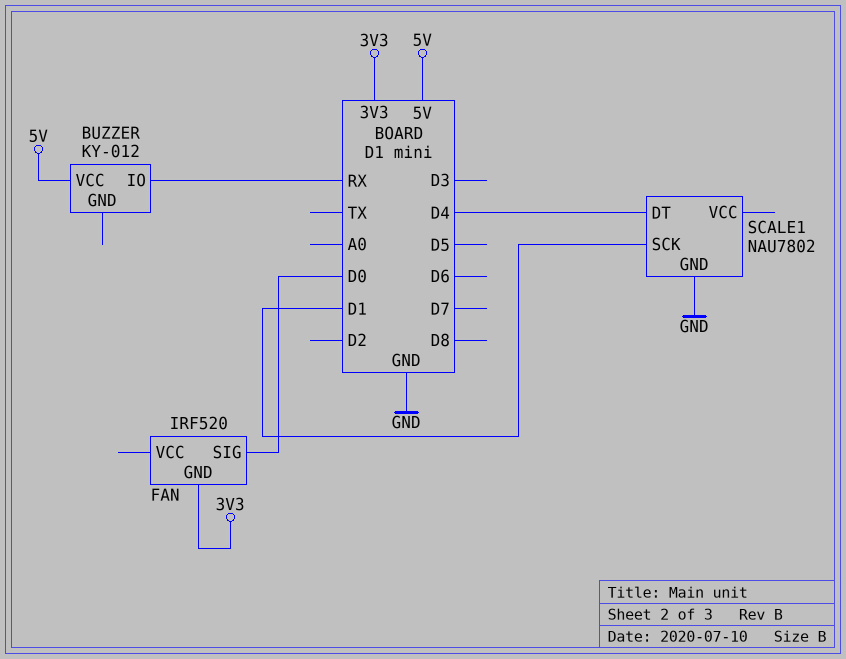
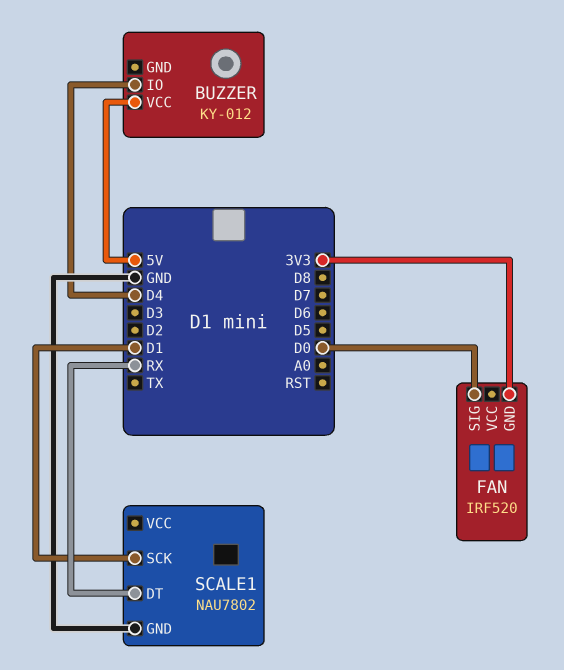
BUZZER pin IO: RX -> D4
SCALE1 pin DT: D4 -> RX

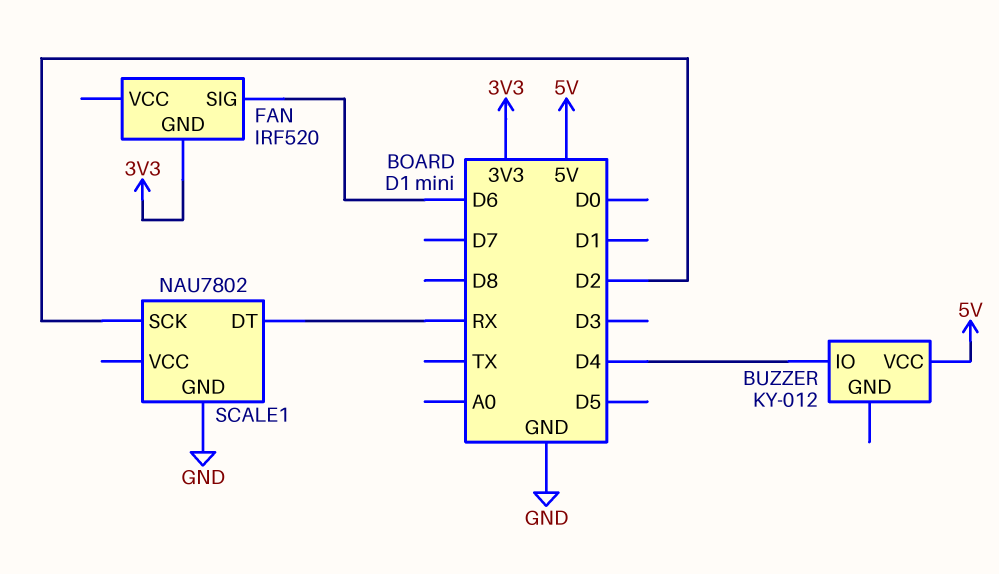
FAN pin SIG: D0 -> D6
SCALE1 pin SCK: D1 -> D2

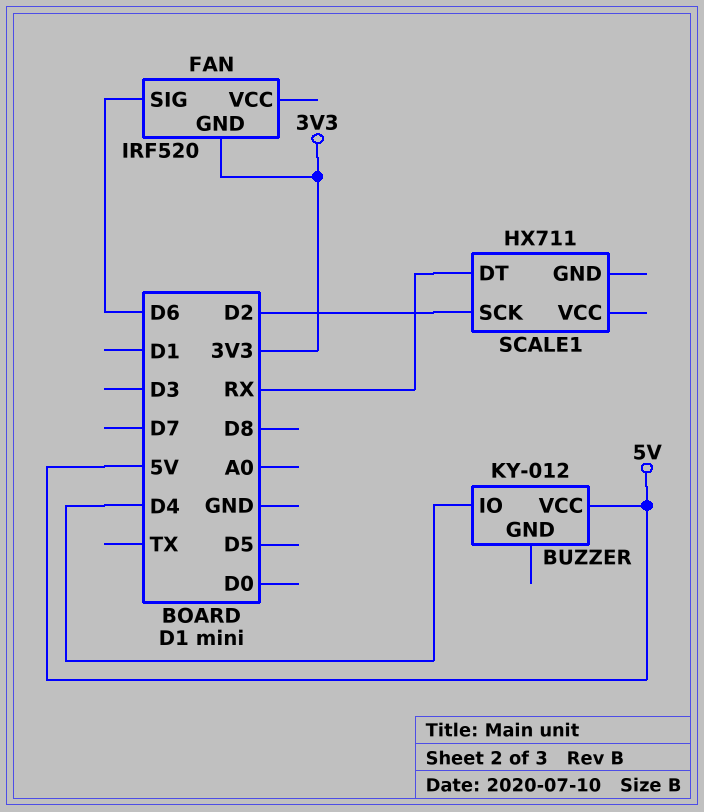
SCALE1: NAU7802 -> HX711
SCALE1 pin GND: GND -> none

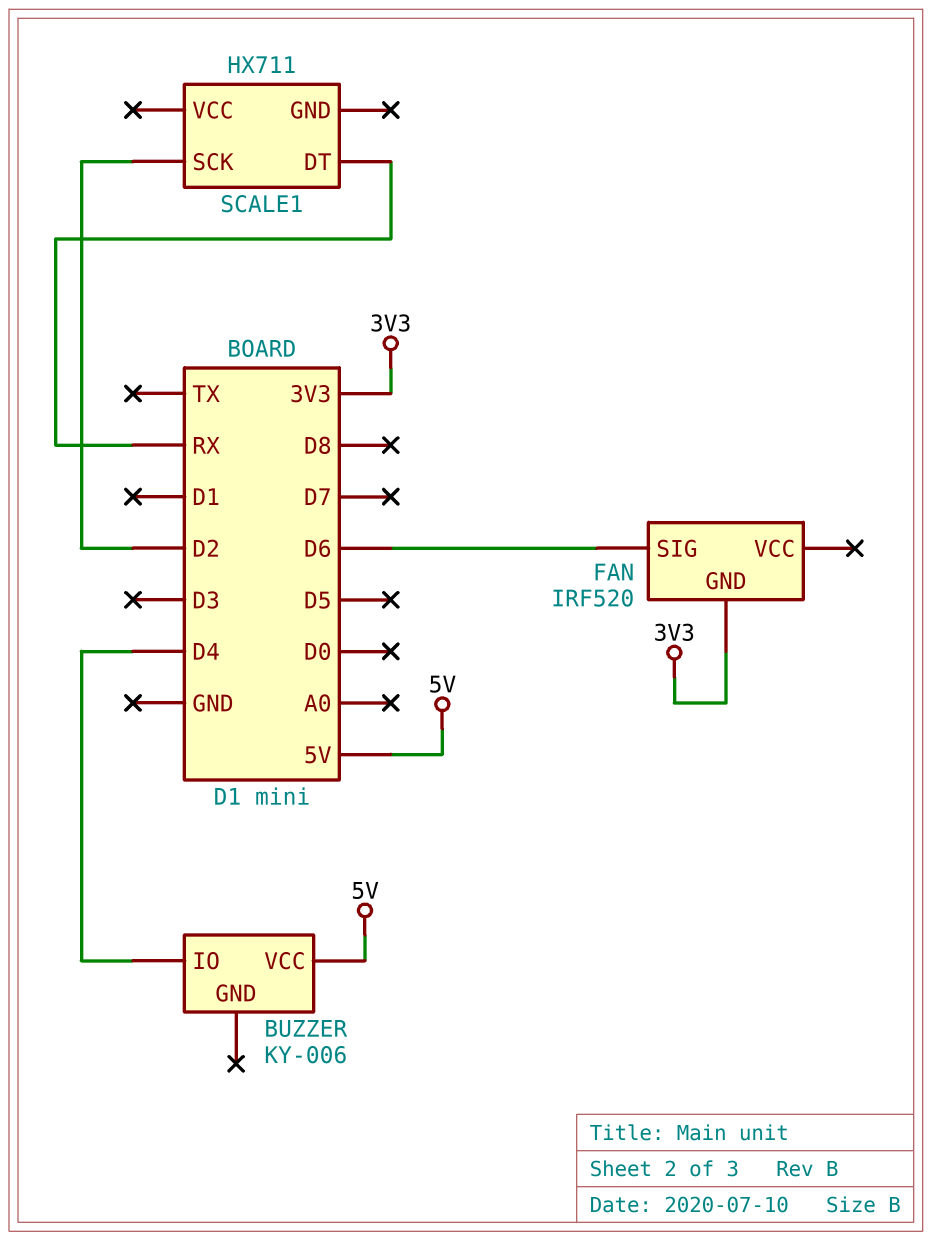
BUZZER: KY-012 -> KY-006

